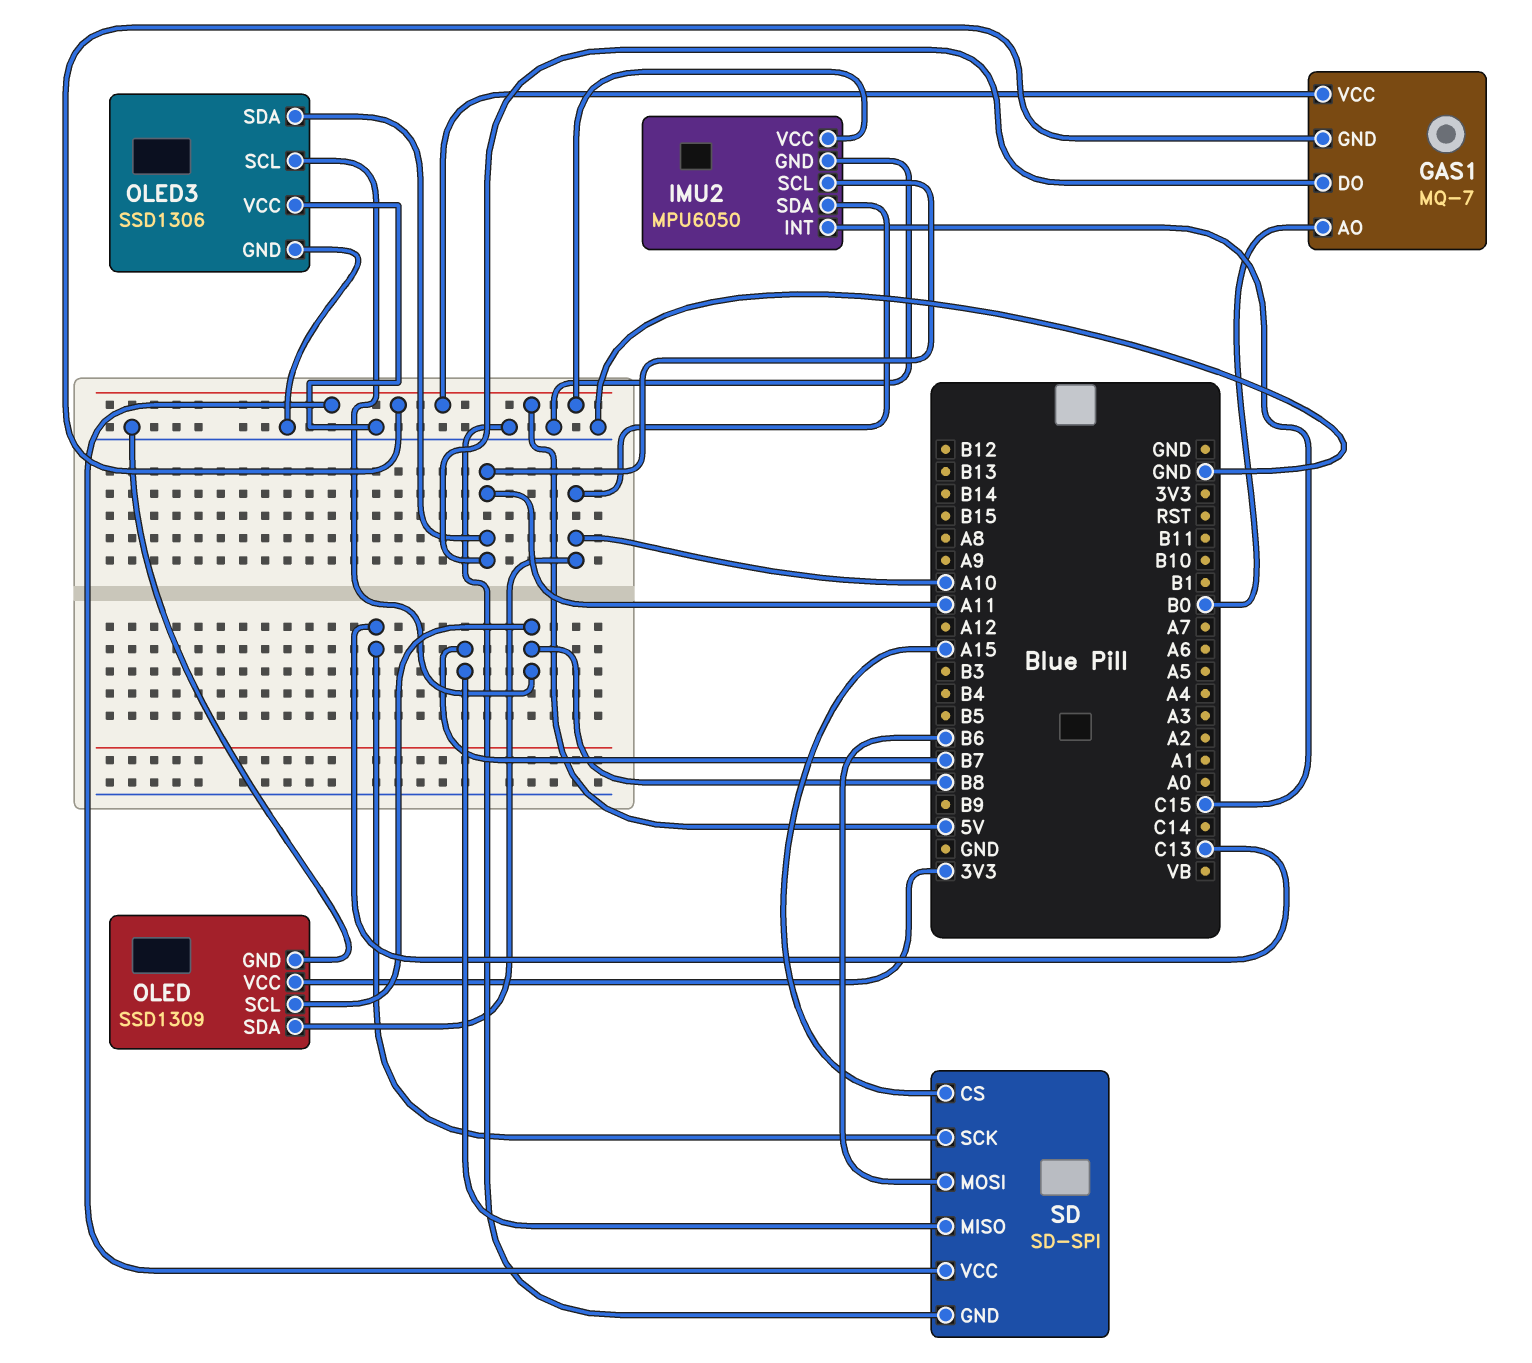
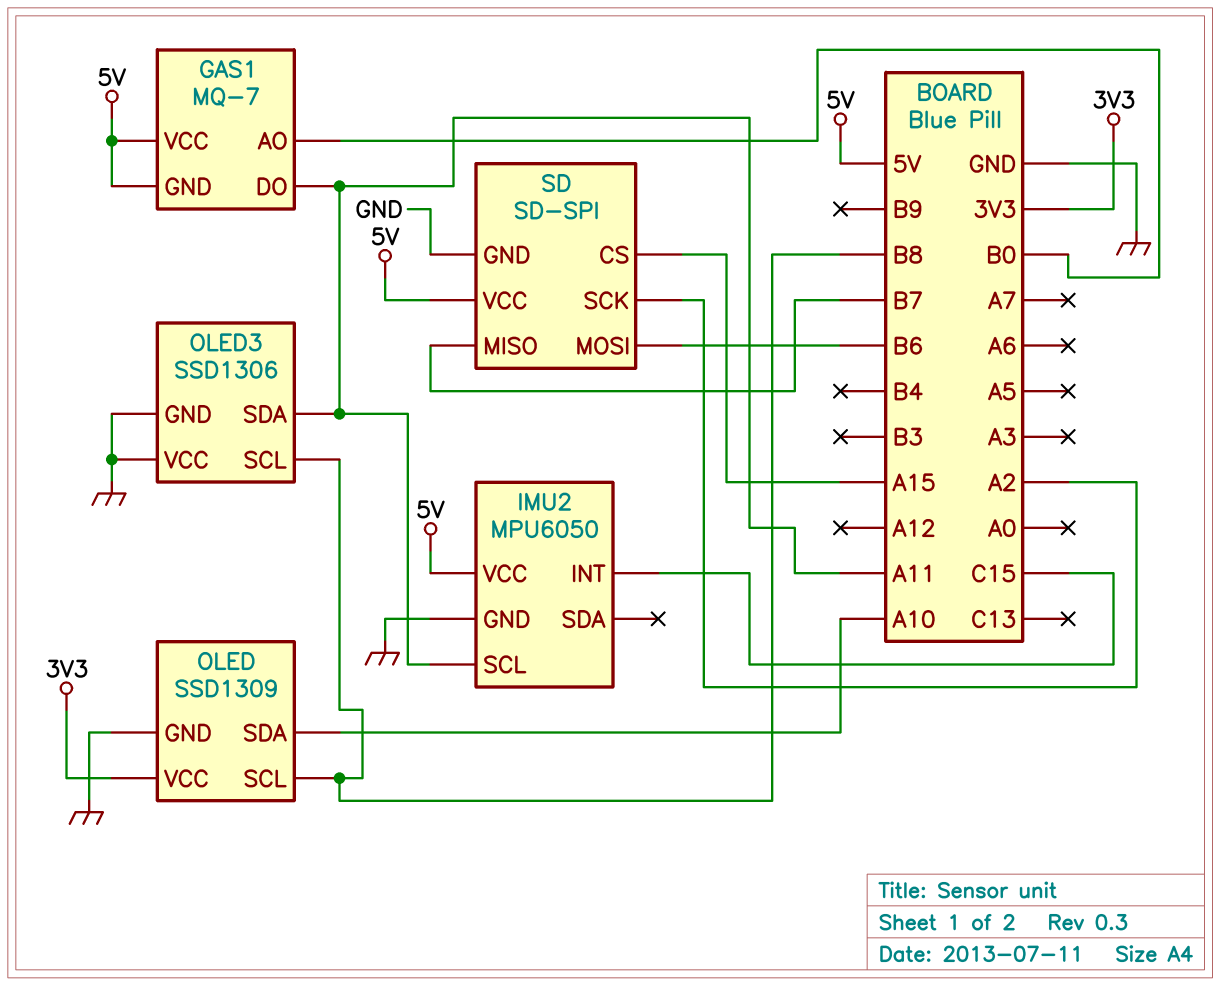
IMU2 pin SDA: A10 -> none
SD pin SCK: C13 -> A2

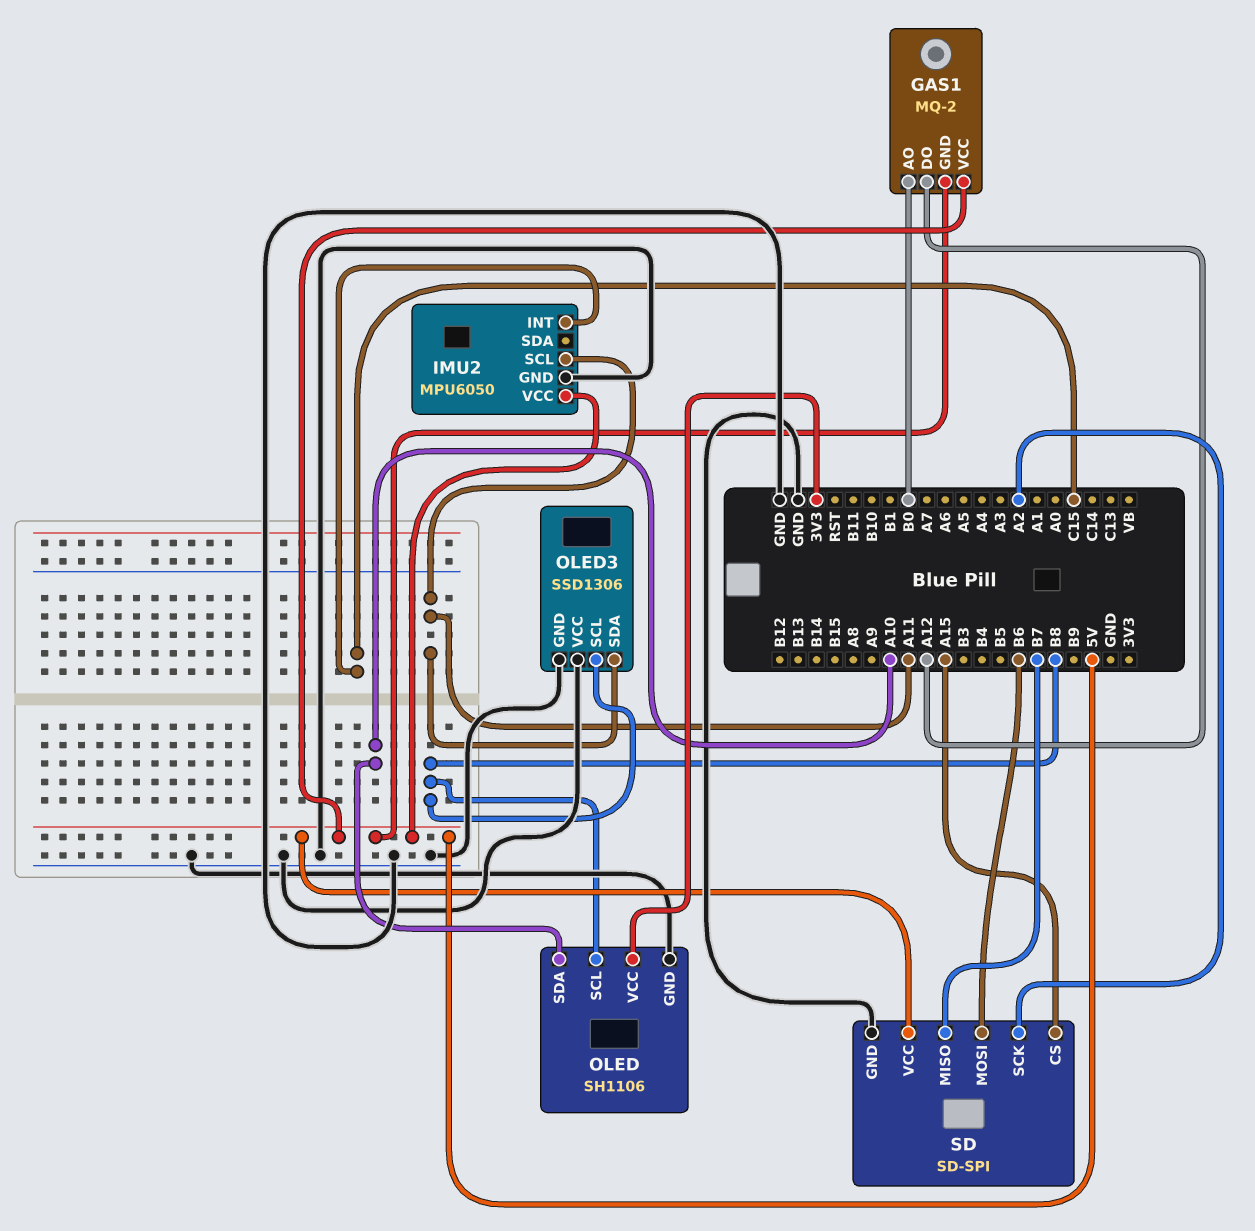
GAS1: MQ-7 -> MQ-2
GAS1 pin DO: A11 -> A12
OLED: SSD1309 -> SH1106

